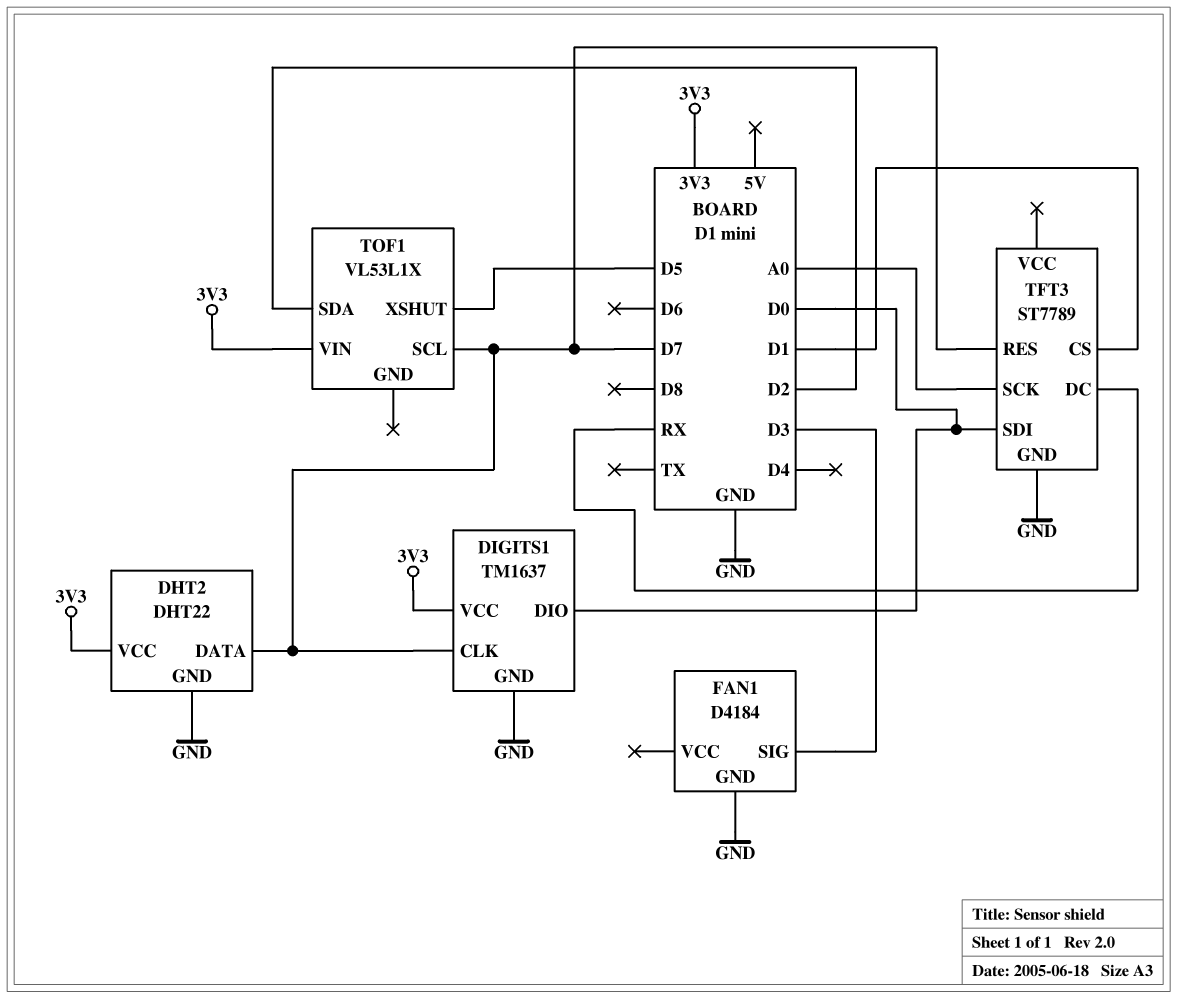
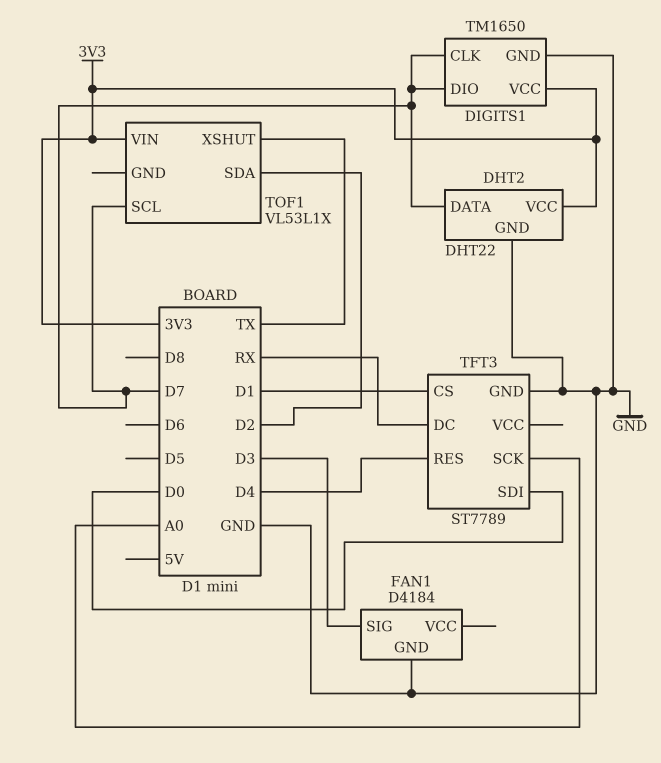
DIGITS1: TM1637 -> TM1650
DIGITS1 pin DIO: D0 -> D7
TFT3 pin RES: D7 -> D4
TOF1 pin XSHUT: D5 -> TX

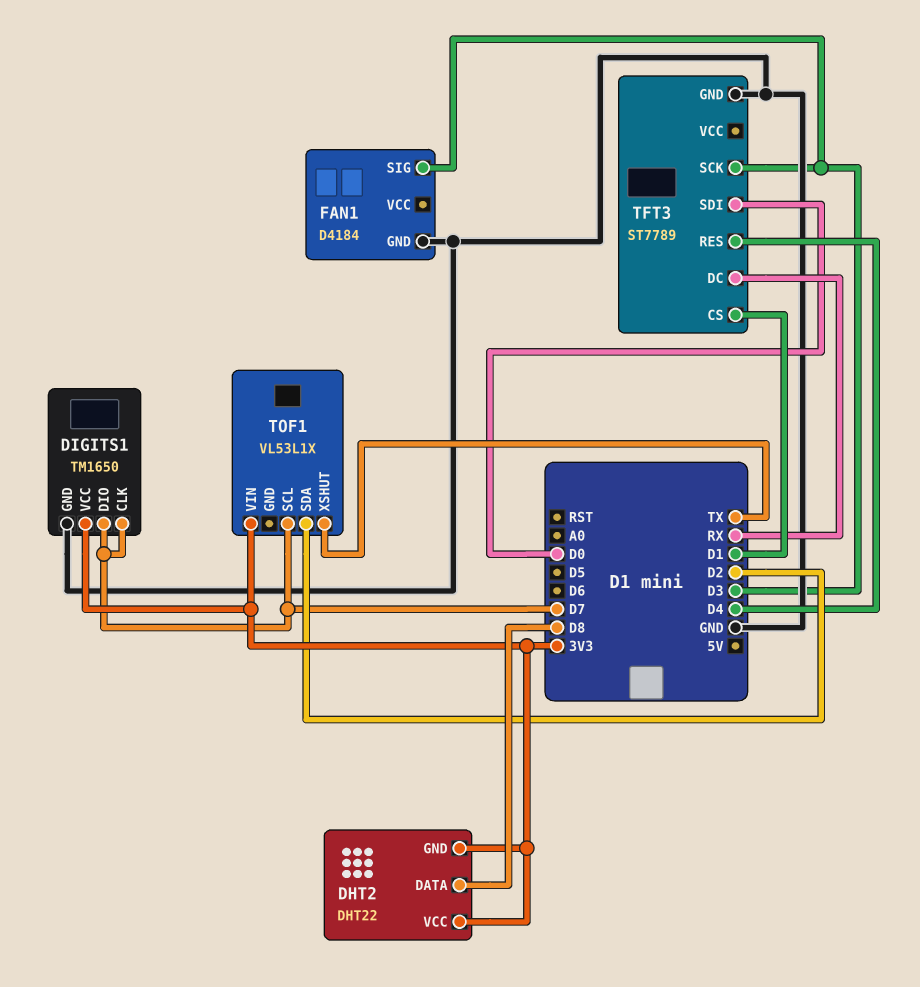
DHT2 pin DATA: D7 -> D8
DHT2 pin GND: GND -> 3V3
TFT3 pin SCK: A0 -> D3

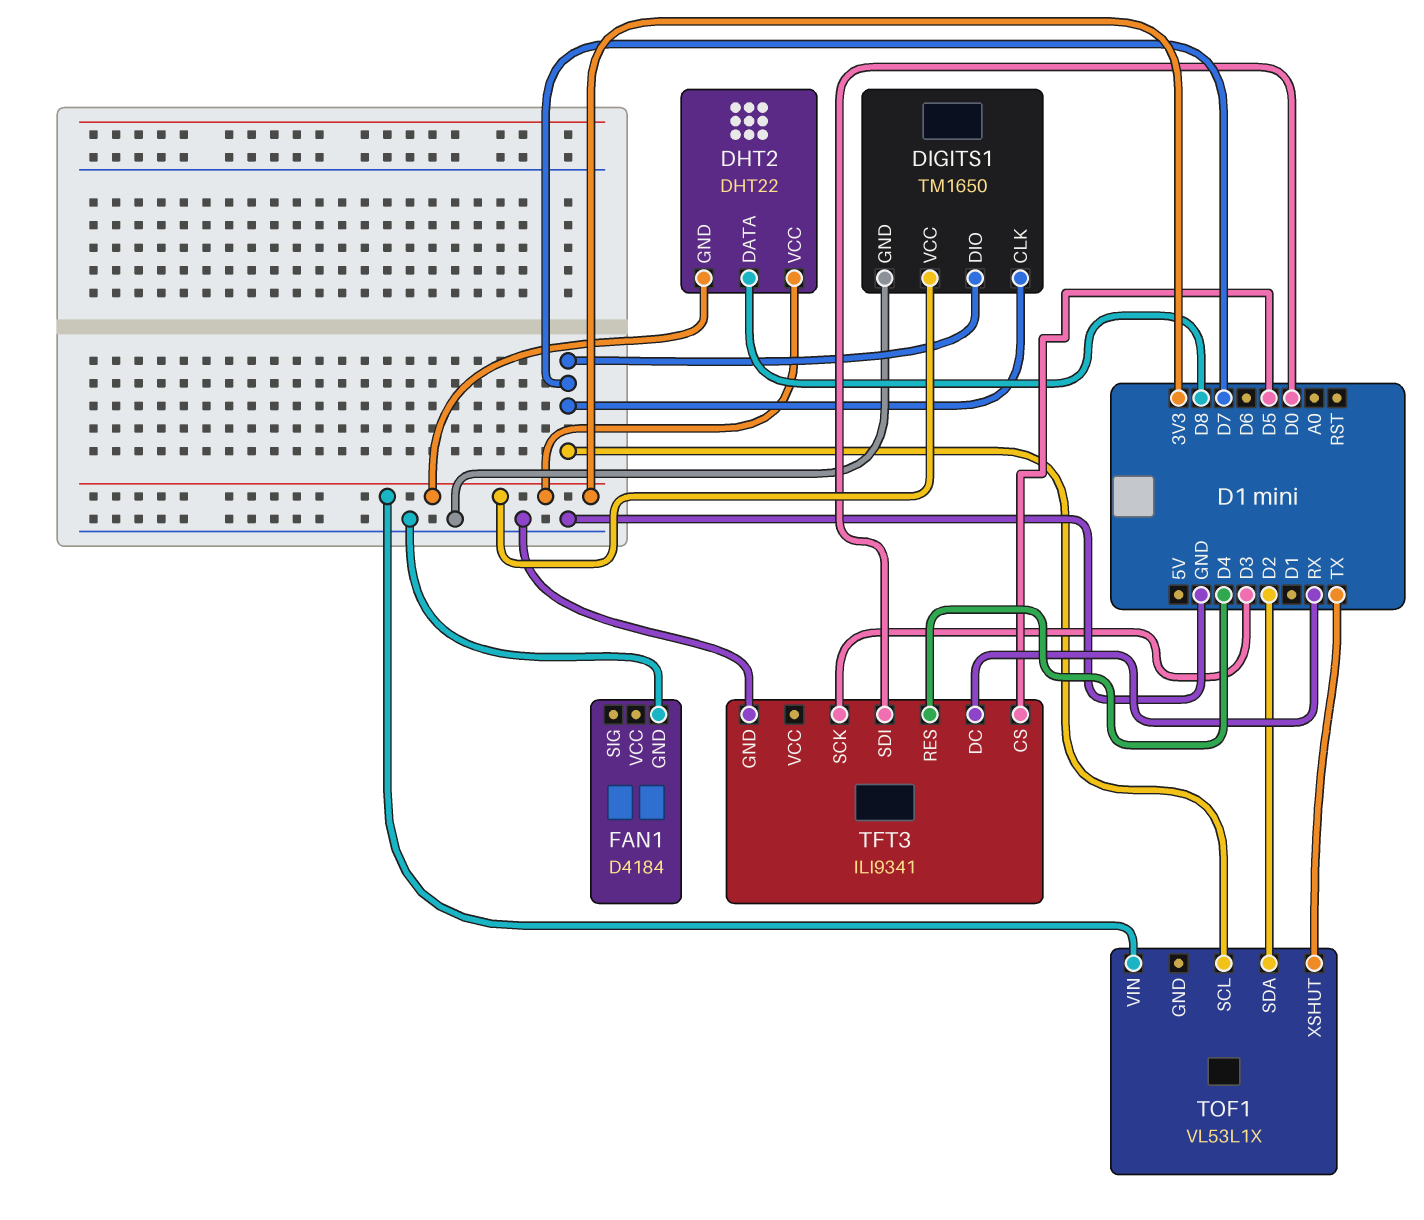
FAN1 pin SIG: D3 -> none
TFT3: ST7789 -> ILI9341
TFT3 pin CS: D1 -> D5

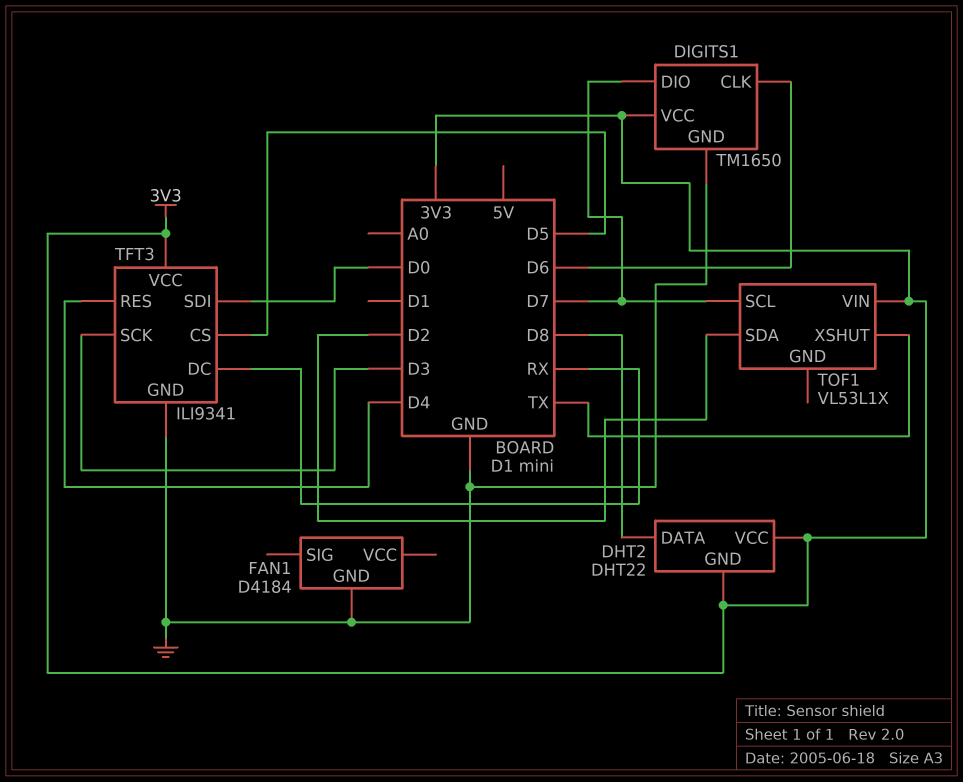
DIGITS1 pin CLK: D7 -> D6
TFT3 pin VCC: none -> 3V3

